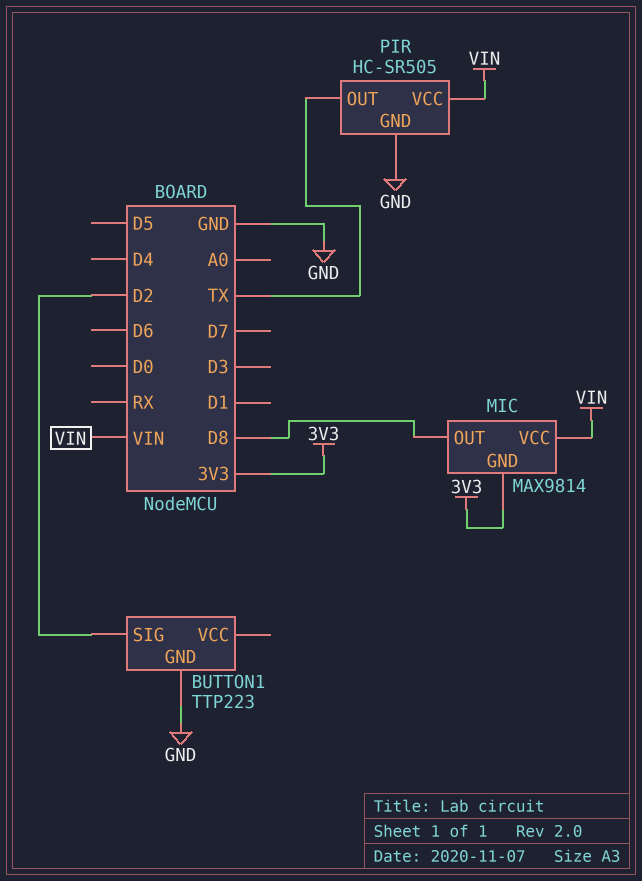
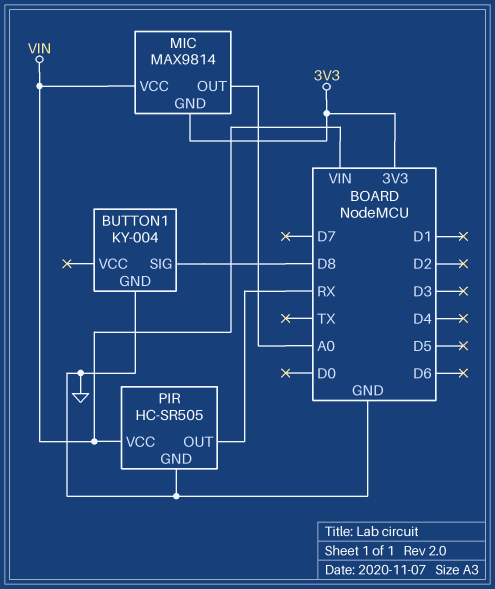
BUTTON1: TTP223 -> KY-004
BUTTON1 pin SIG: D2 -> D8
MIC pin OUT: D8 -> A0
PIR pin OUT: TX -> RX

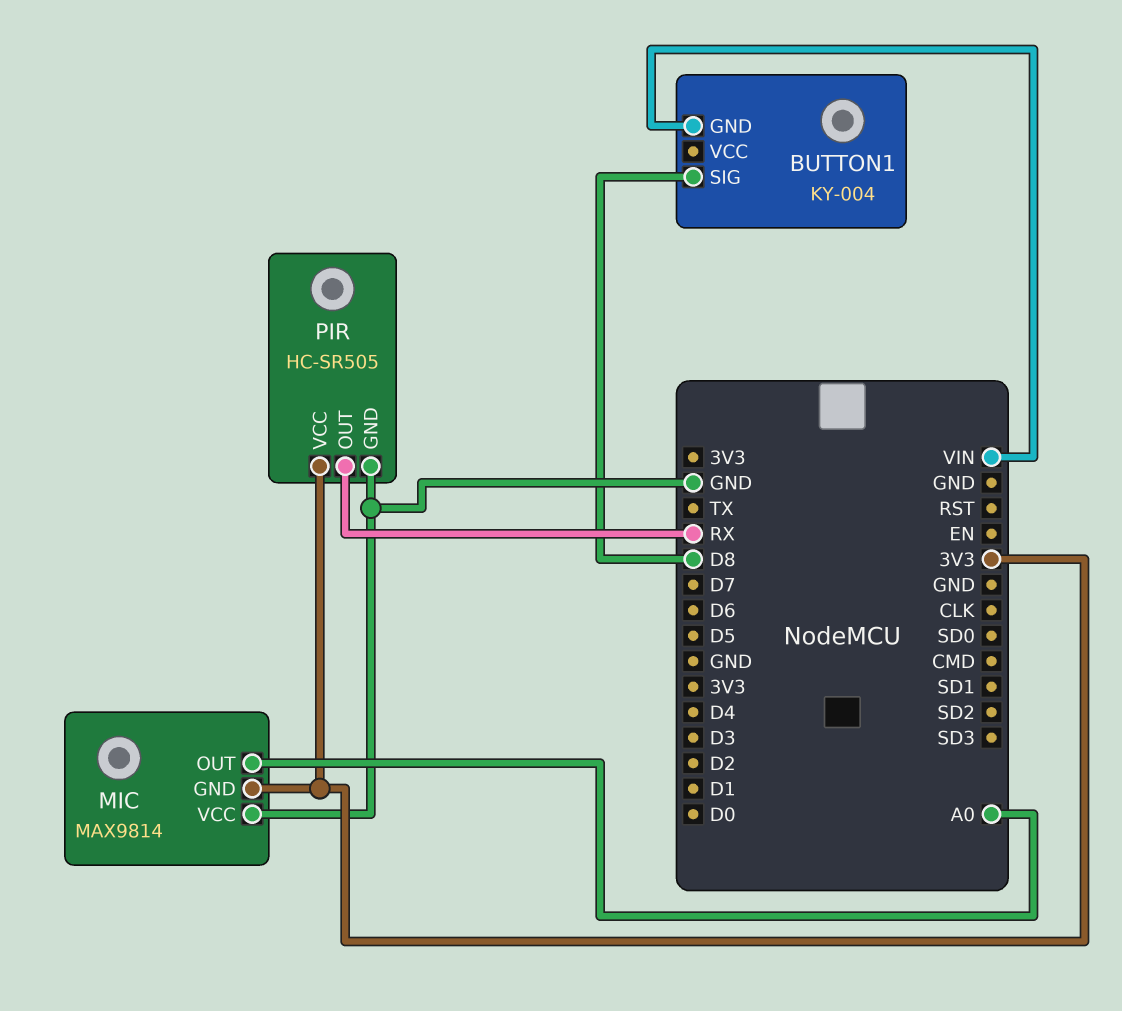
BUTTON1 pin GND: GND -> VIN
MIC pin VCC: VIN -> GND
PIR pin VCC: VIN -> 3V3

